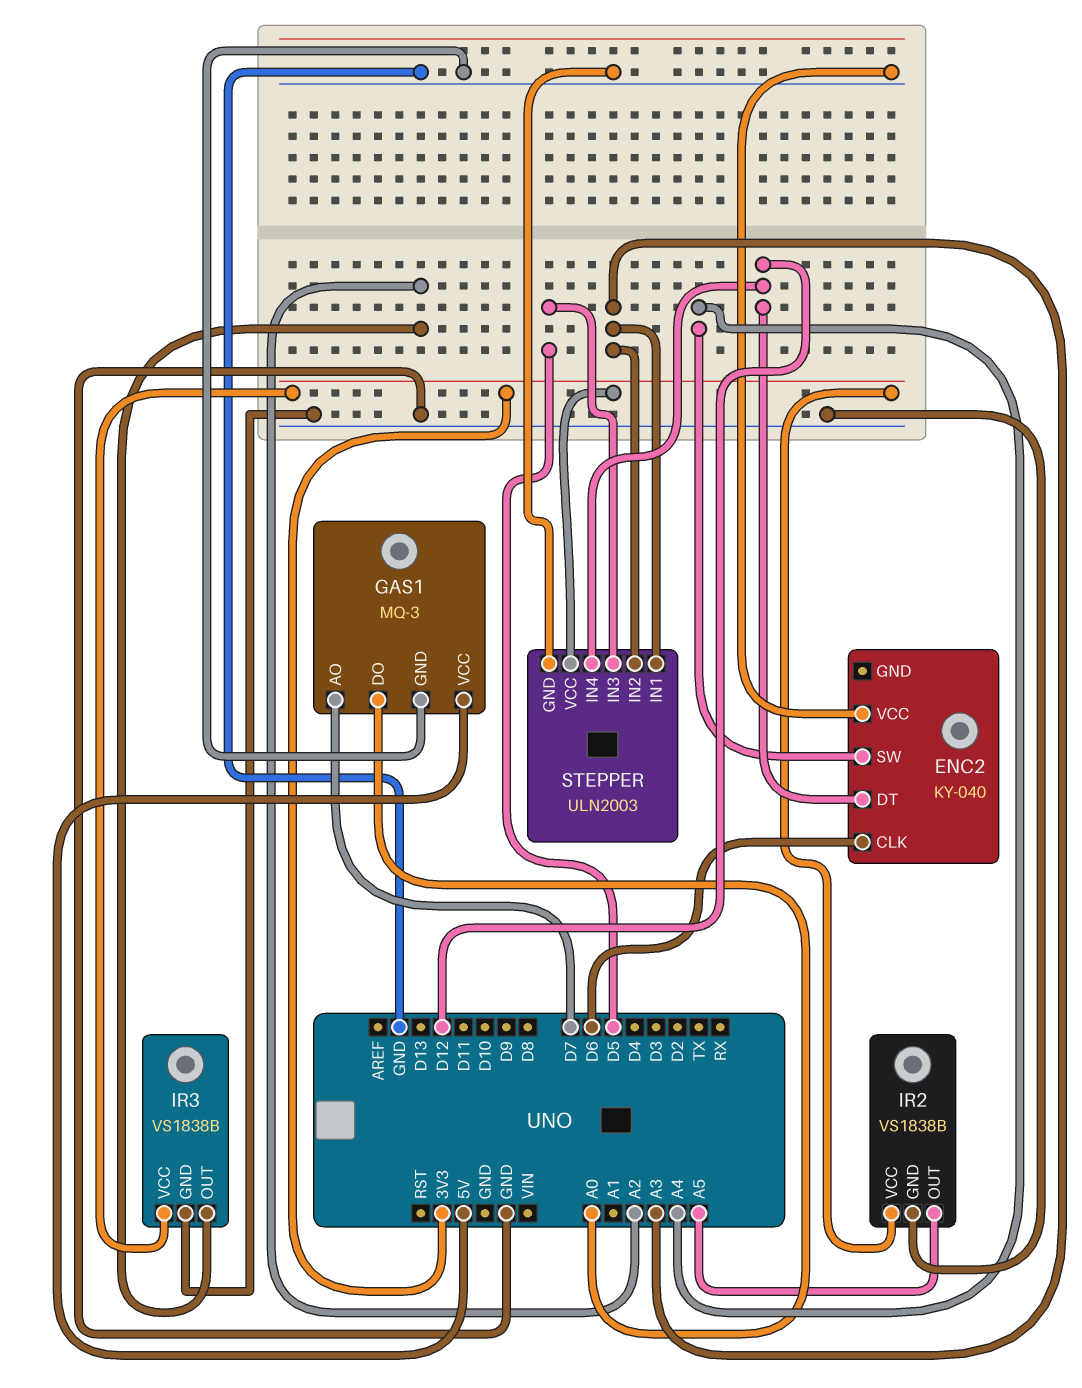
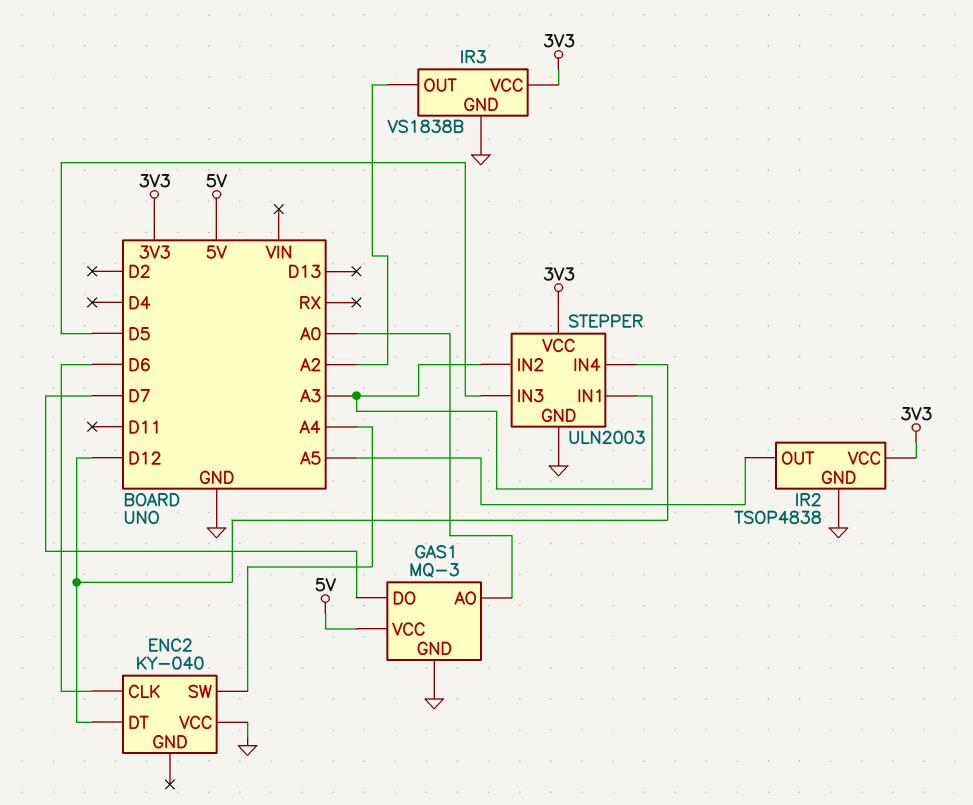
GAS1 pin AO: D7 -> A0
GAS1 pin DO: A0 -> D7
IR2: VS1838B -> TSOP4838

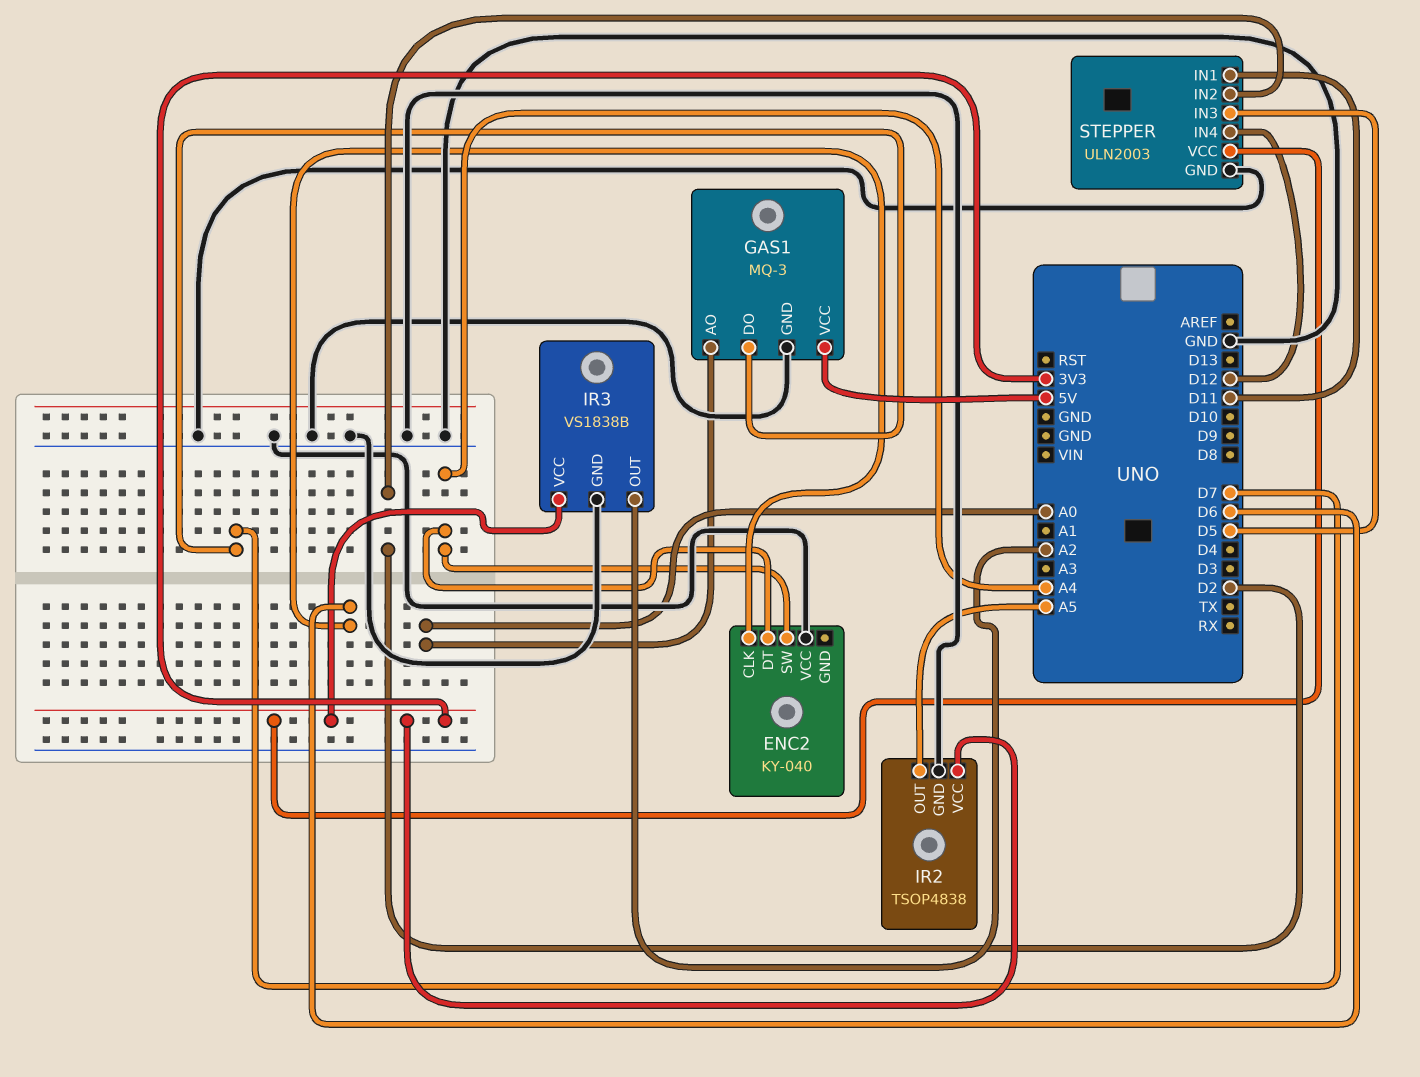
ENC2 pin DT: D12 -> A4
STEPPER pin IN1: A3 -> D11
STEPPER pin IN2: A3 -> D2

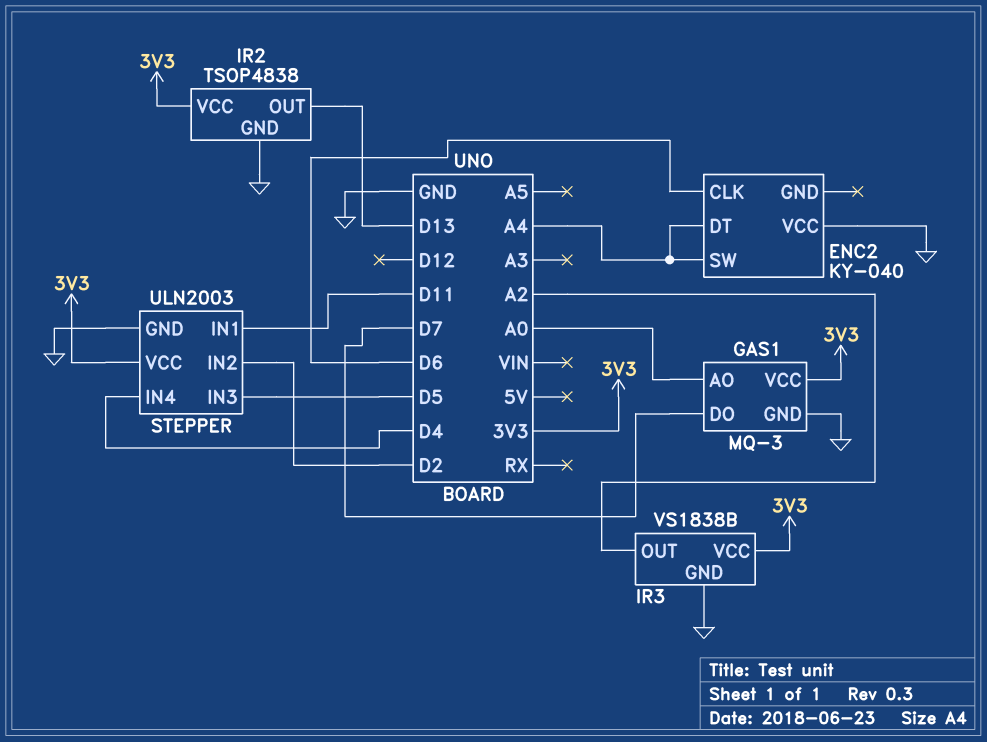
GAS1 pin VCC: 5V -> 3V3
IR2 pin OUT: A5 -> D13
STEPPER pin IN4: D12 -> D4

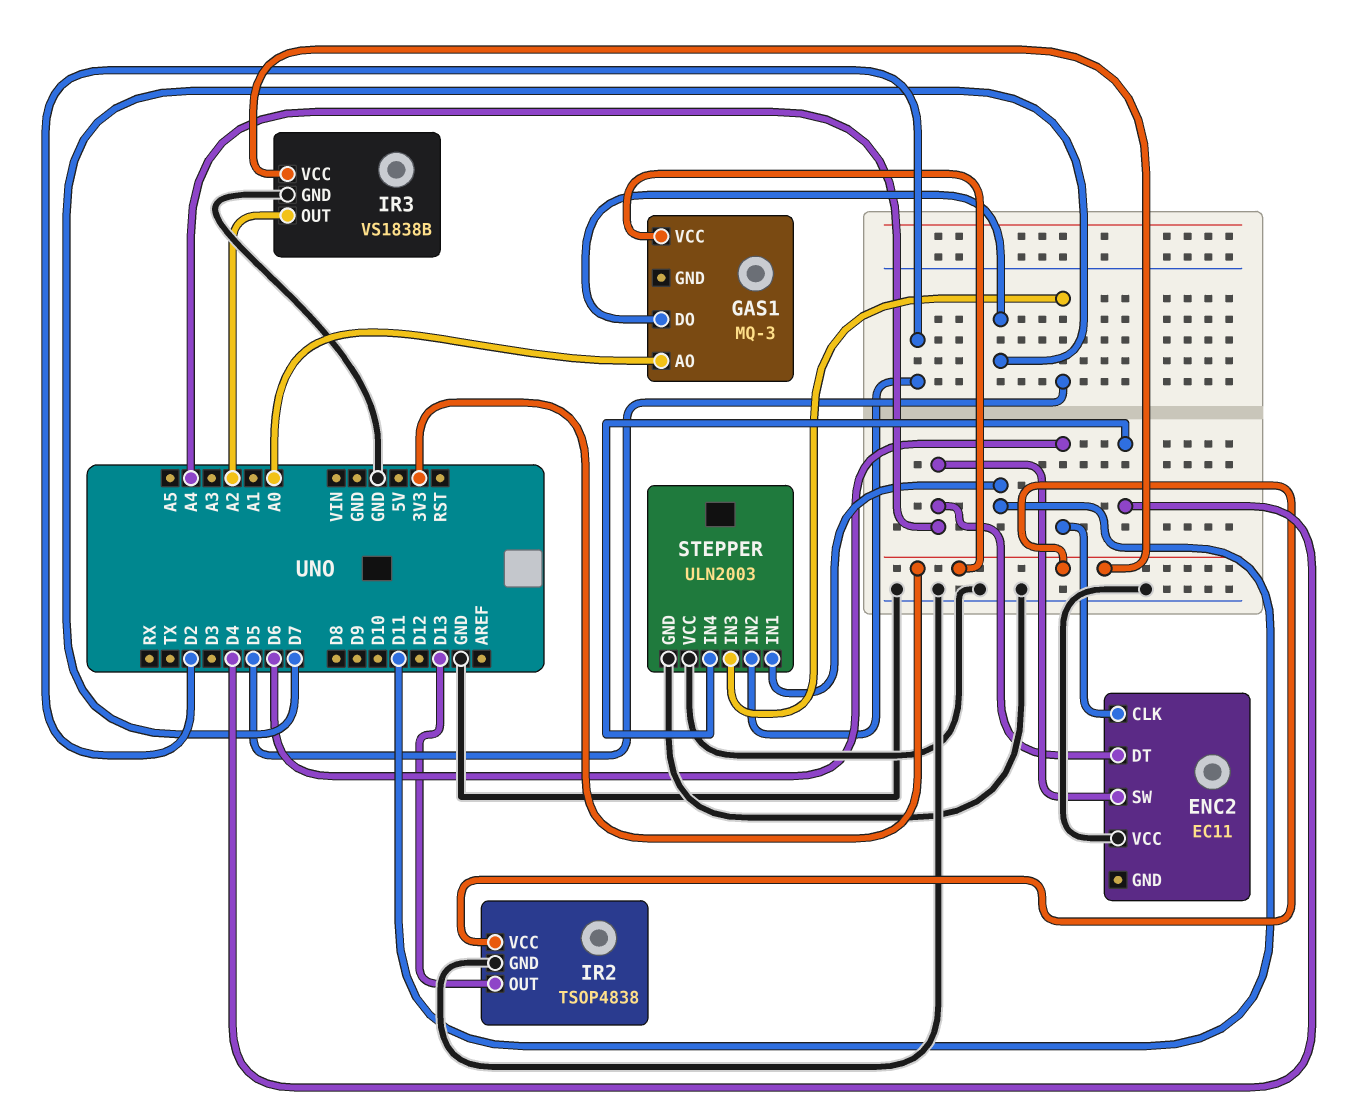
ENC2: KY-040 -> EC11
GAS1 pin GND: GND -> none
STEPPER pin VCC: 3V3 -> GND

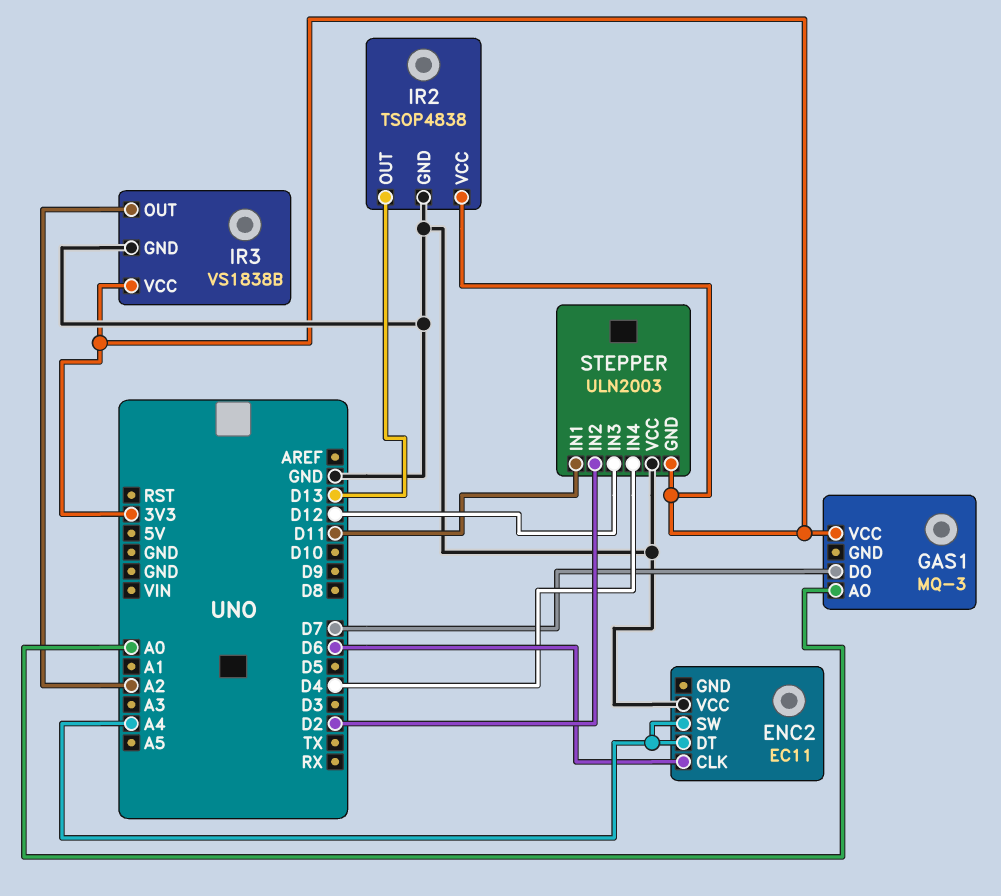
STEPPER pin GND: GND -> 3V3
STEPPER pin IN3: D5 -> D12

